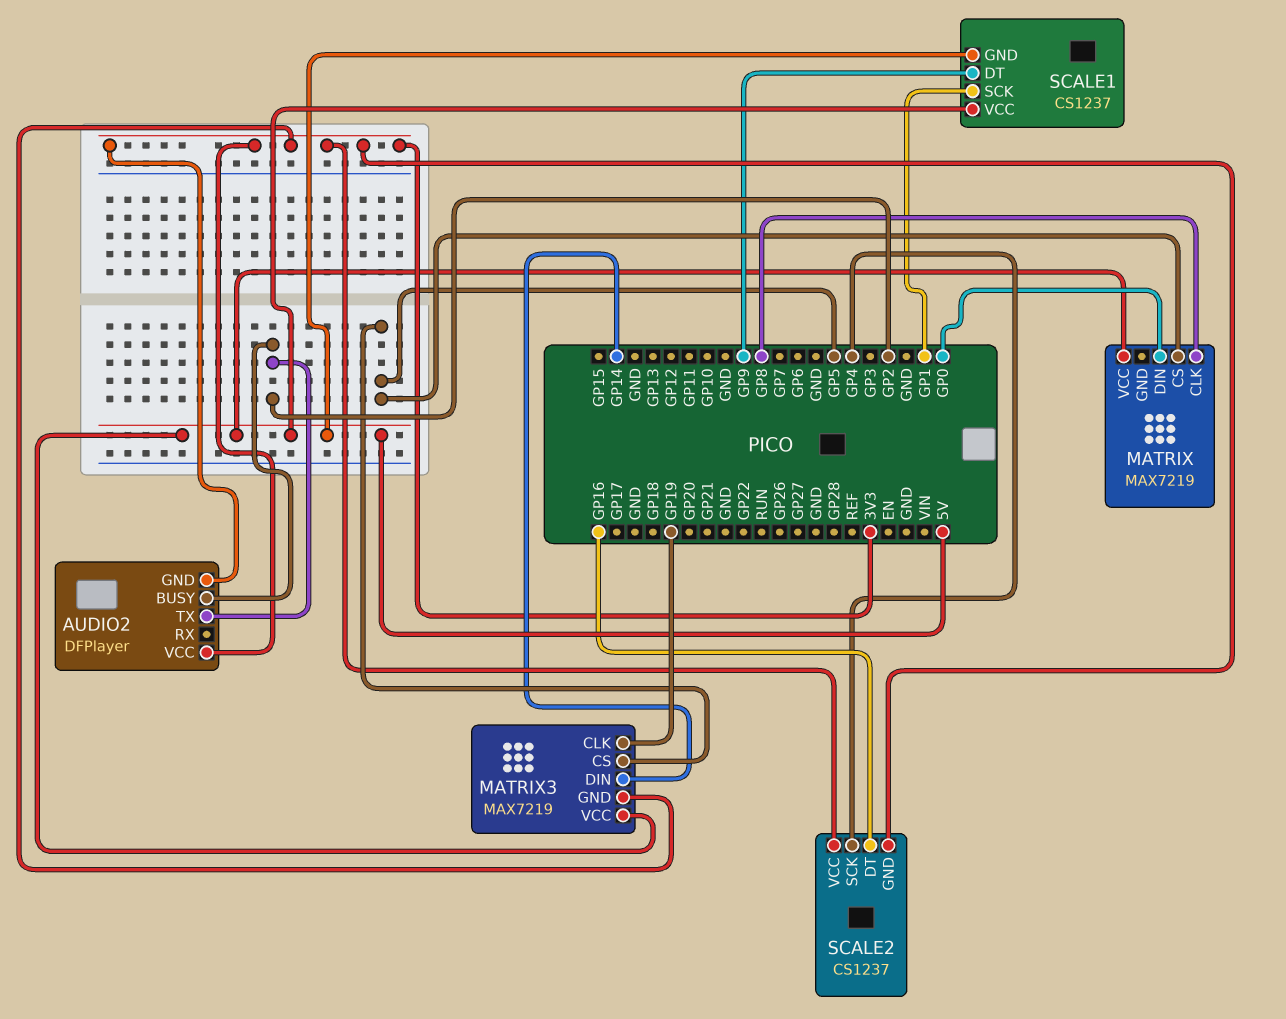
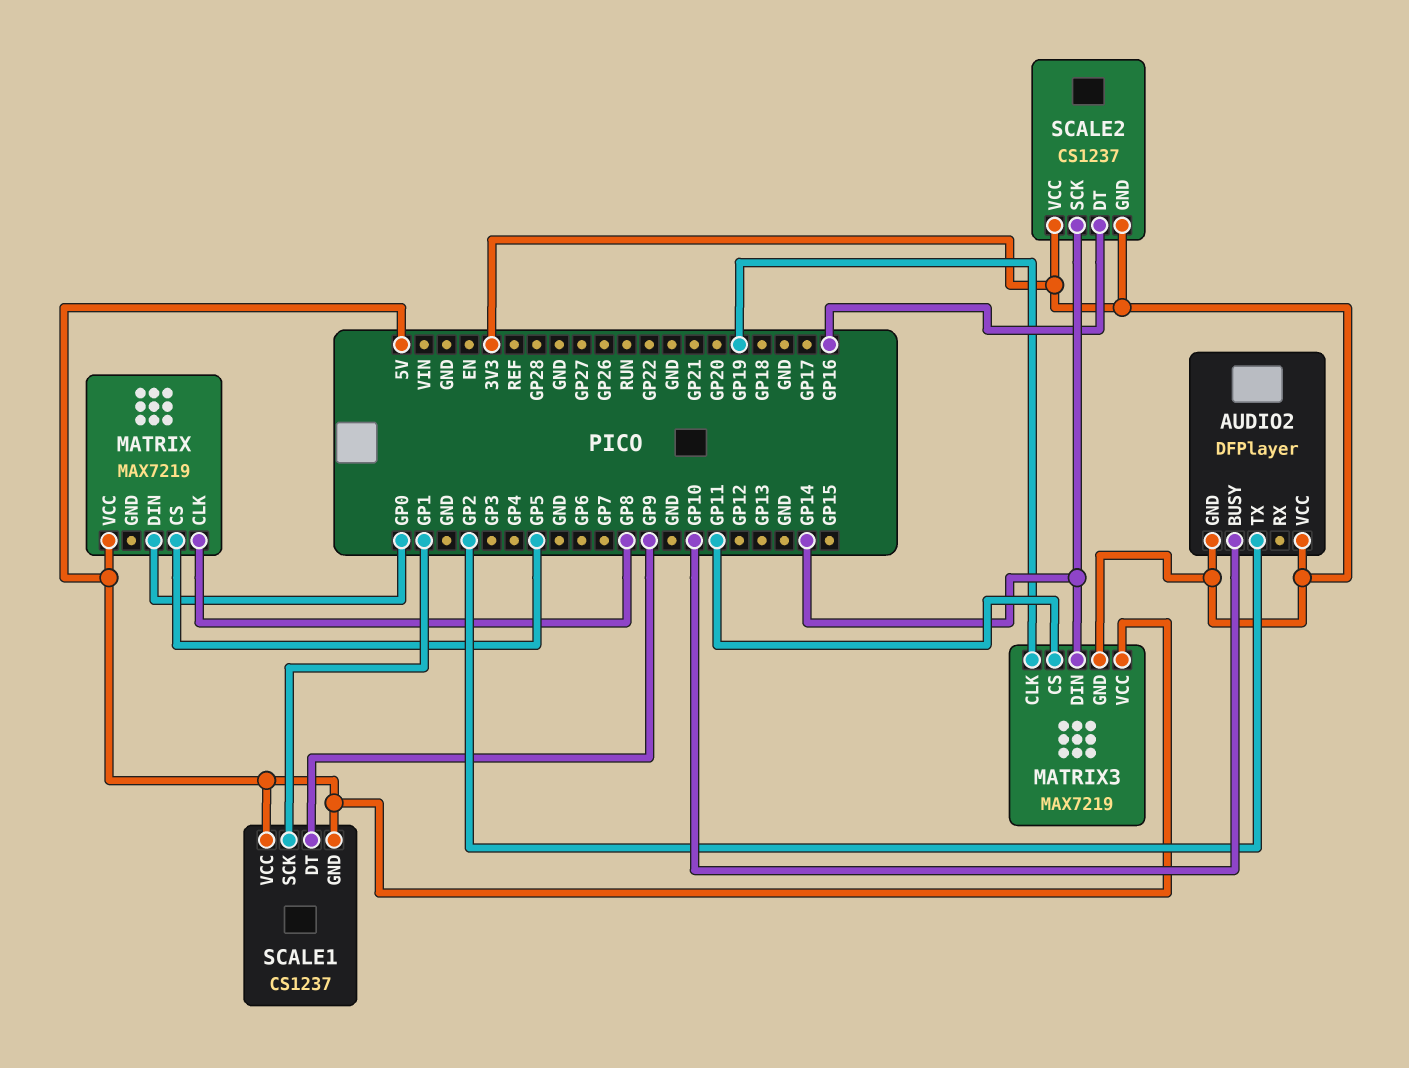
AUDIO2 pin BUSY: GP2 -> GP10
MATRIX3 pin CS: GP5 -> GP11
SCALE2 pin SCK: GP4 -> GP14

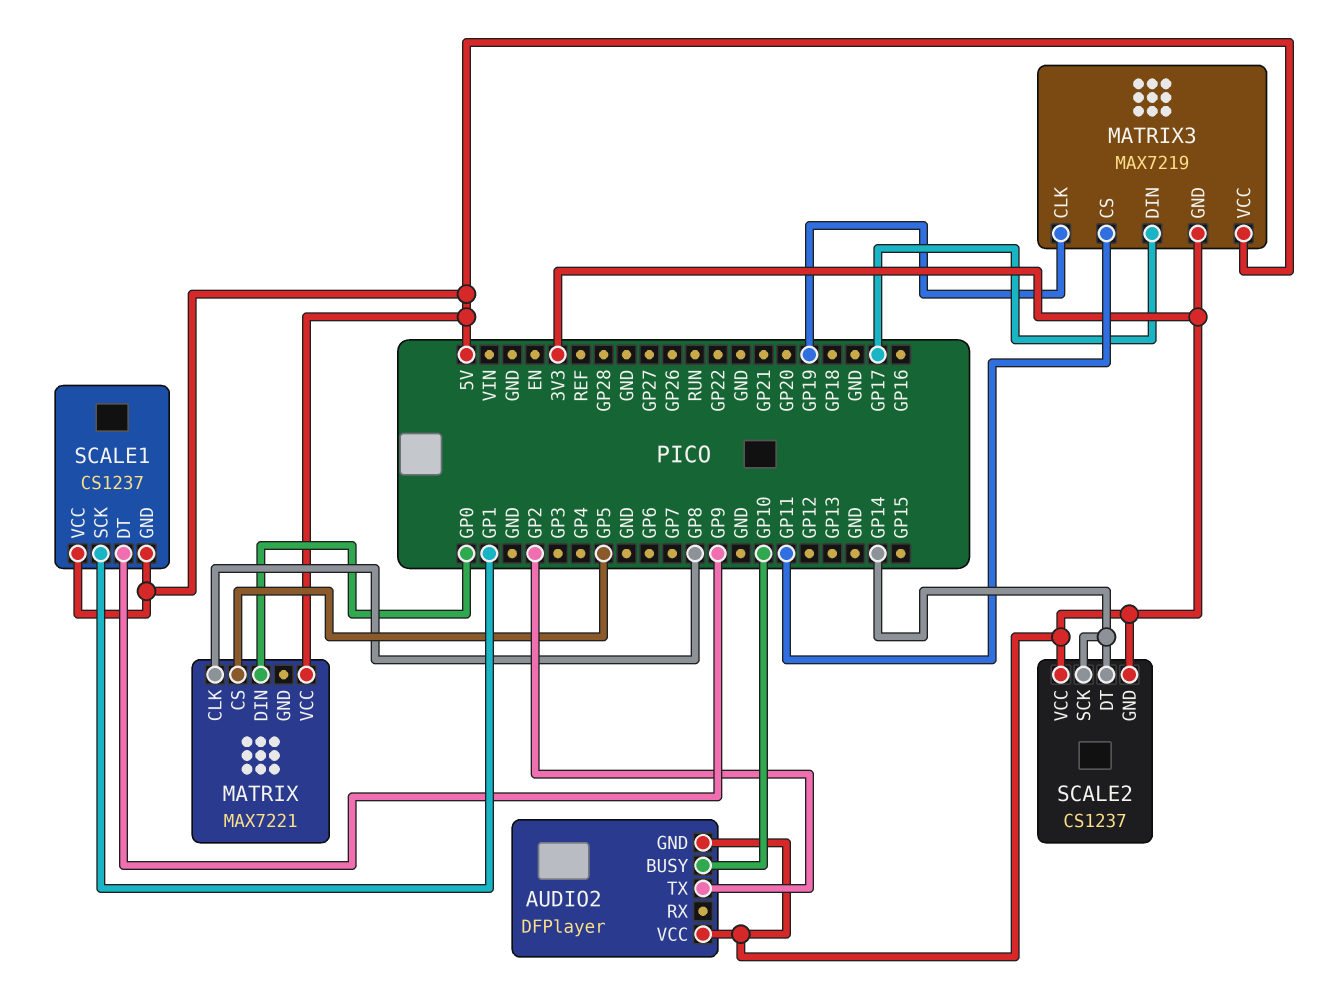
MATRIX: MAX7219 -> MAX7221
MATRIX3 pin DIN: GP14 -> GP17
SCALE2 pin DT: GP16 -> GP14

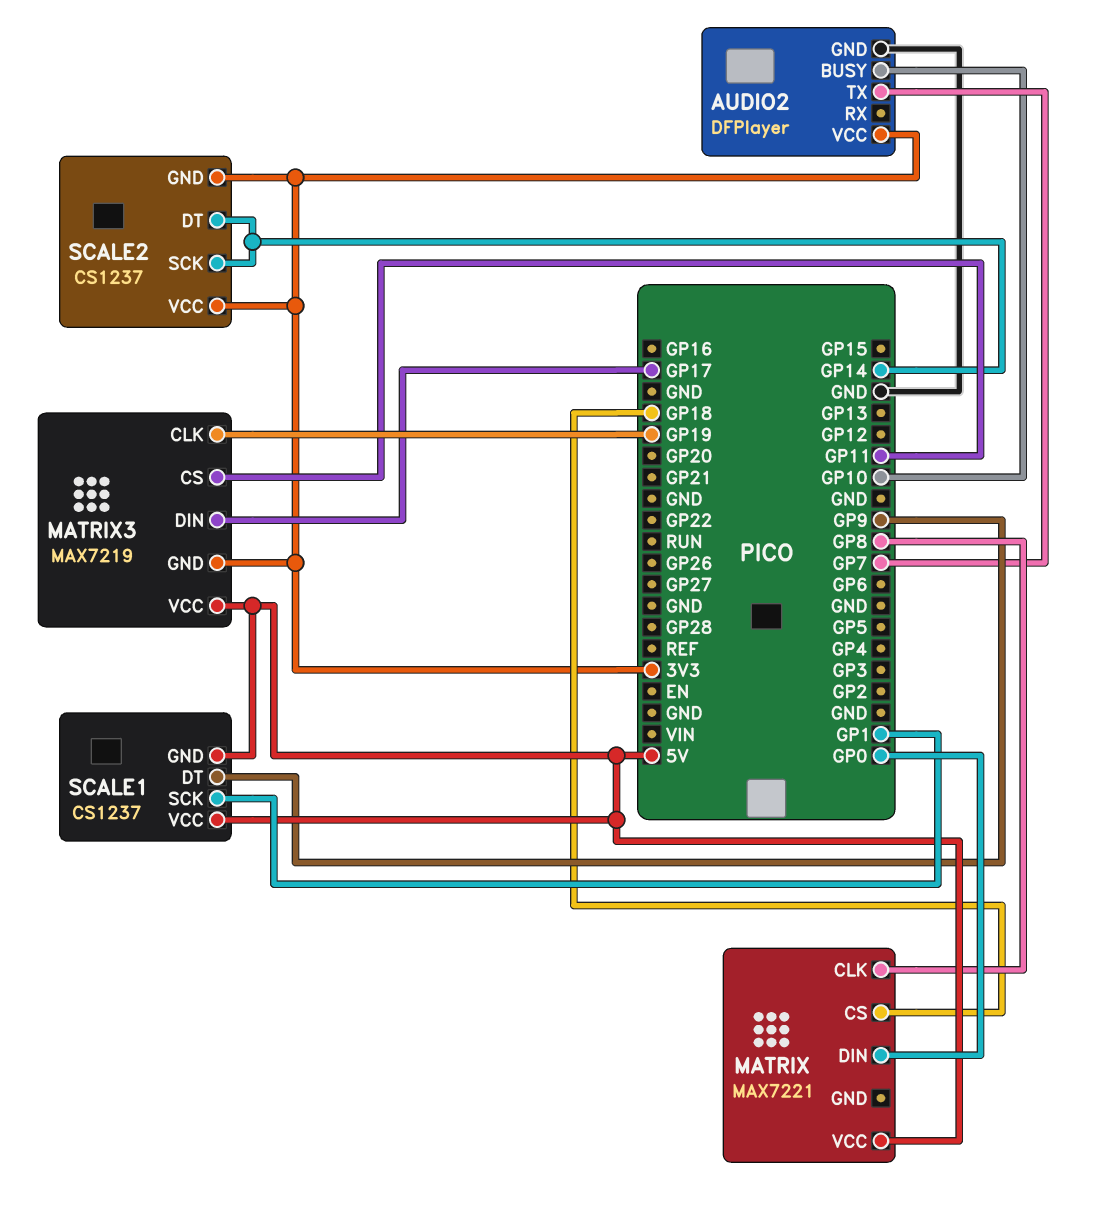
AUDIO2 pin GND: 3V3 -> GND
AUDIO2 pin TX: GP2 -> GP7
MATRIX pin CS: GP5 -> GP18

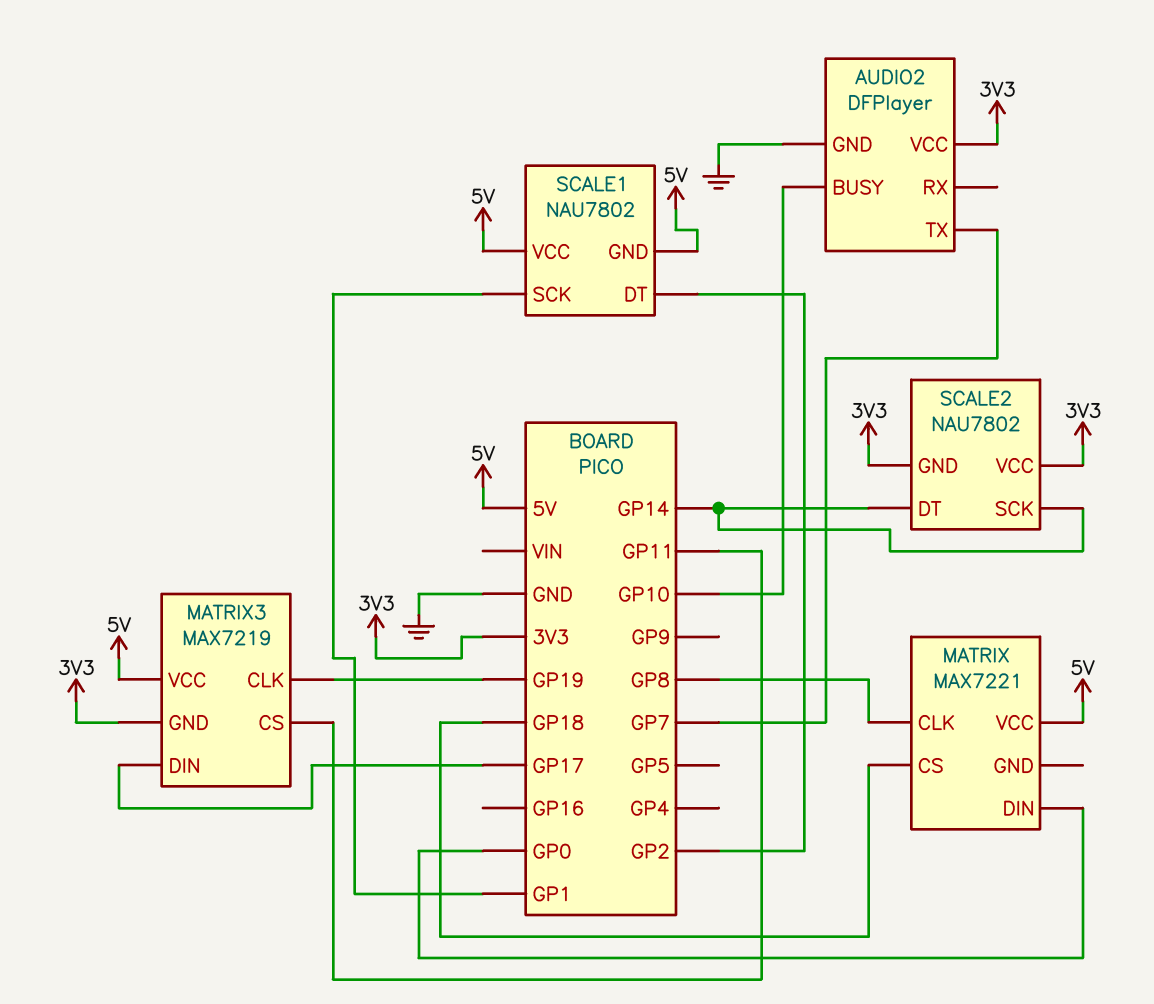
SCALE1: CS1237 -> NAU7802
SCALE1 pin DT: GP9 -> GP2
SCALE2: CS1237 -> NAU7802

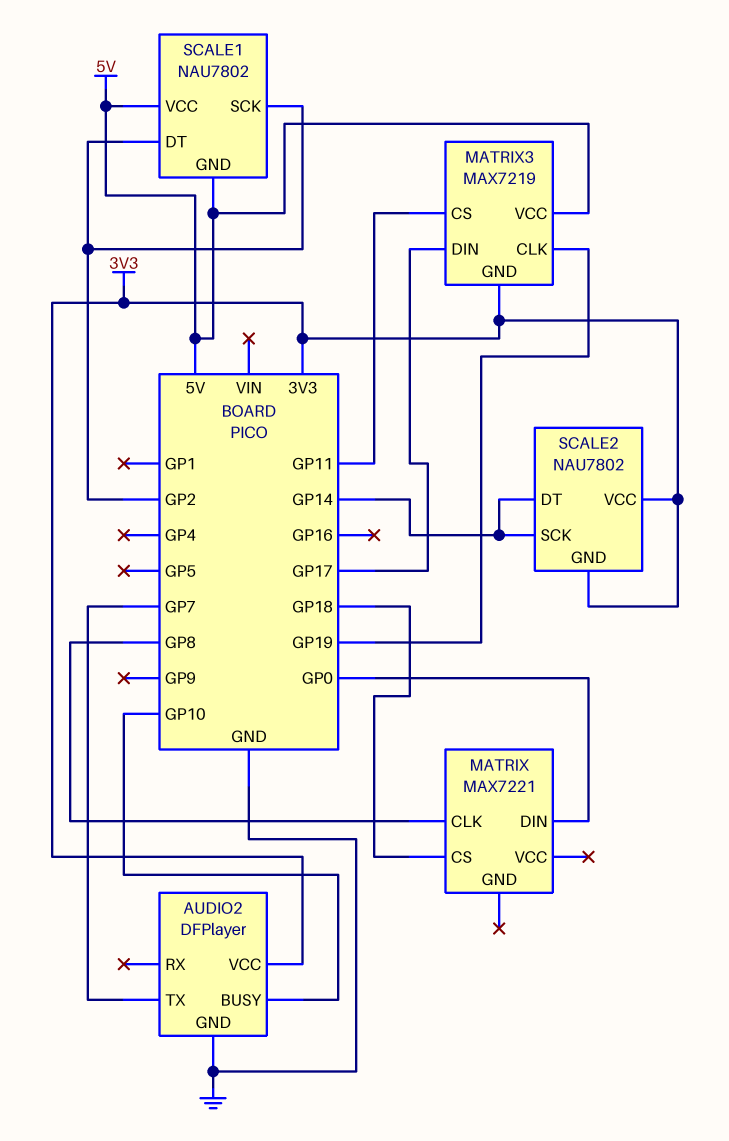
MATRIX pin VCC: 5V -> none
SCALE1 pin SCK: GP1 -> GP2

